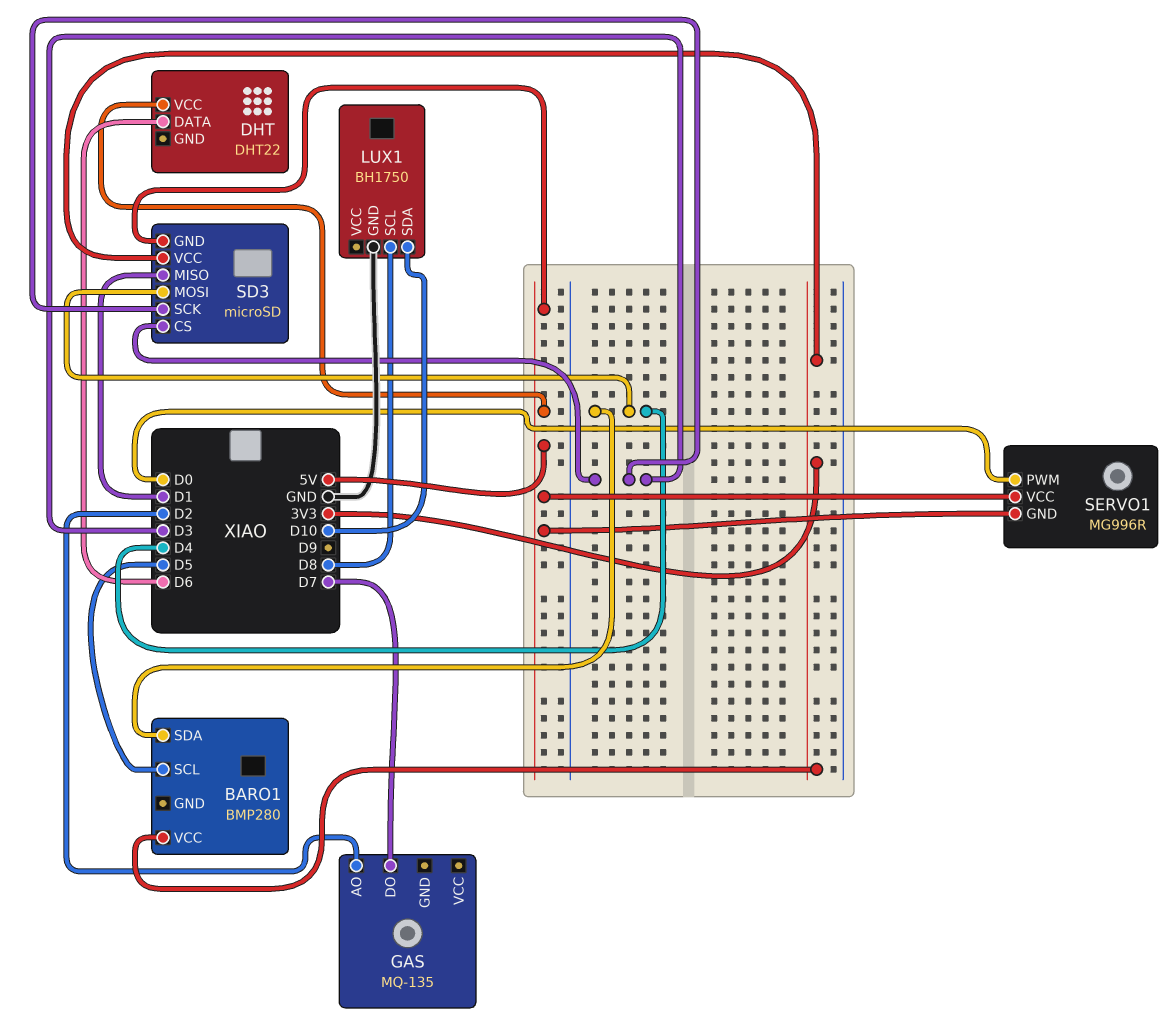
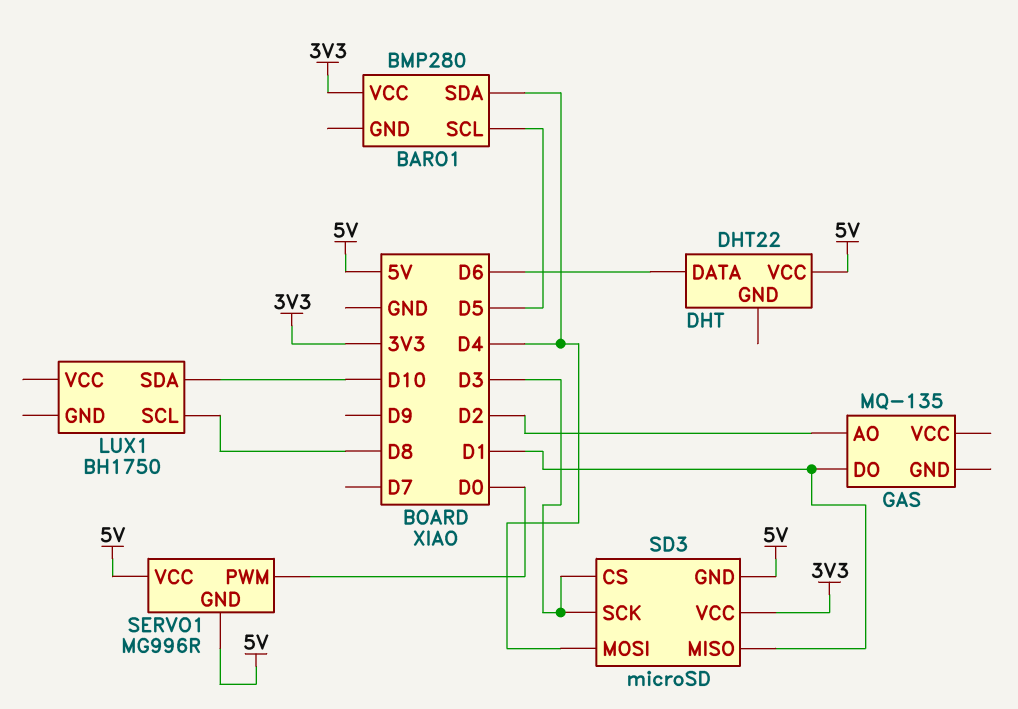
GAS pin DO: D7 -> D1
LUX1 pin GND: GND -> none

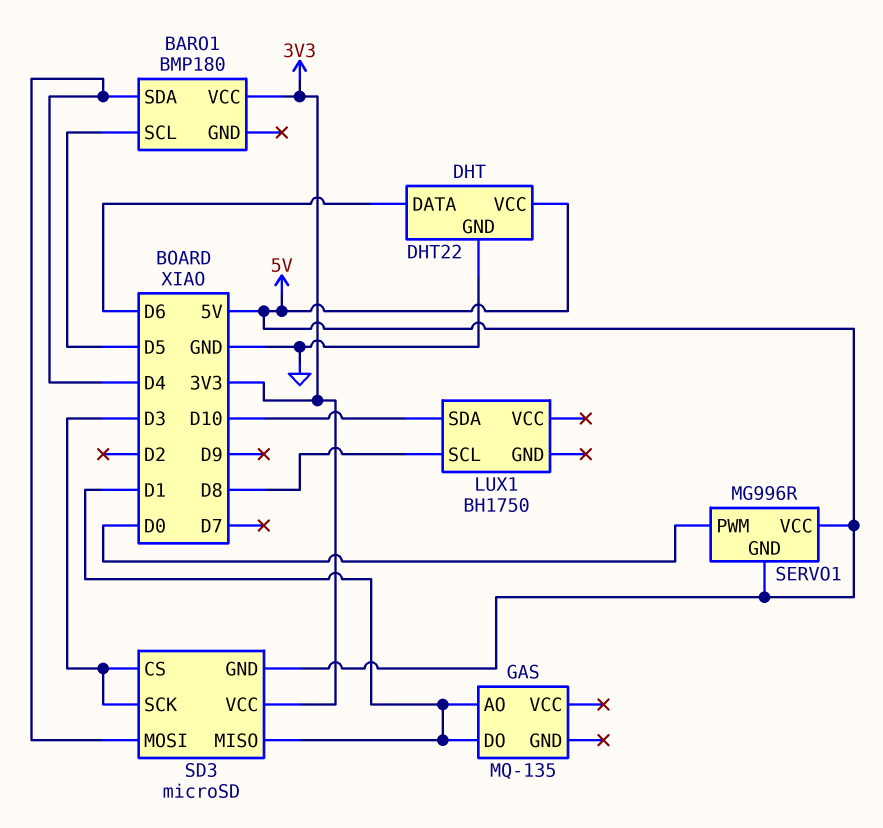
BARO1: BMP280 -> BMP180
DHT pin GND: none -> GND
GAS pin AO: D2 -> D1

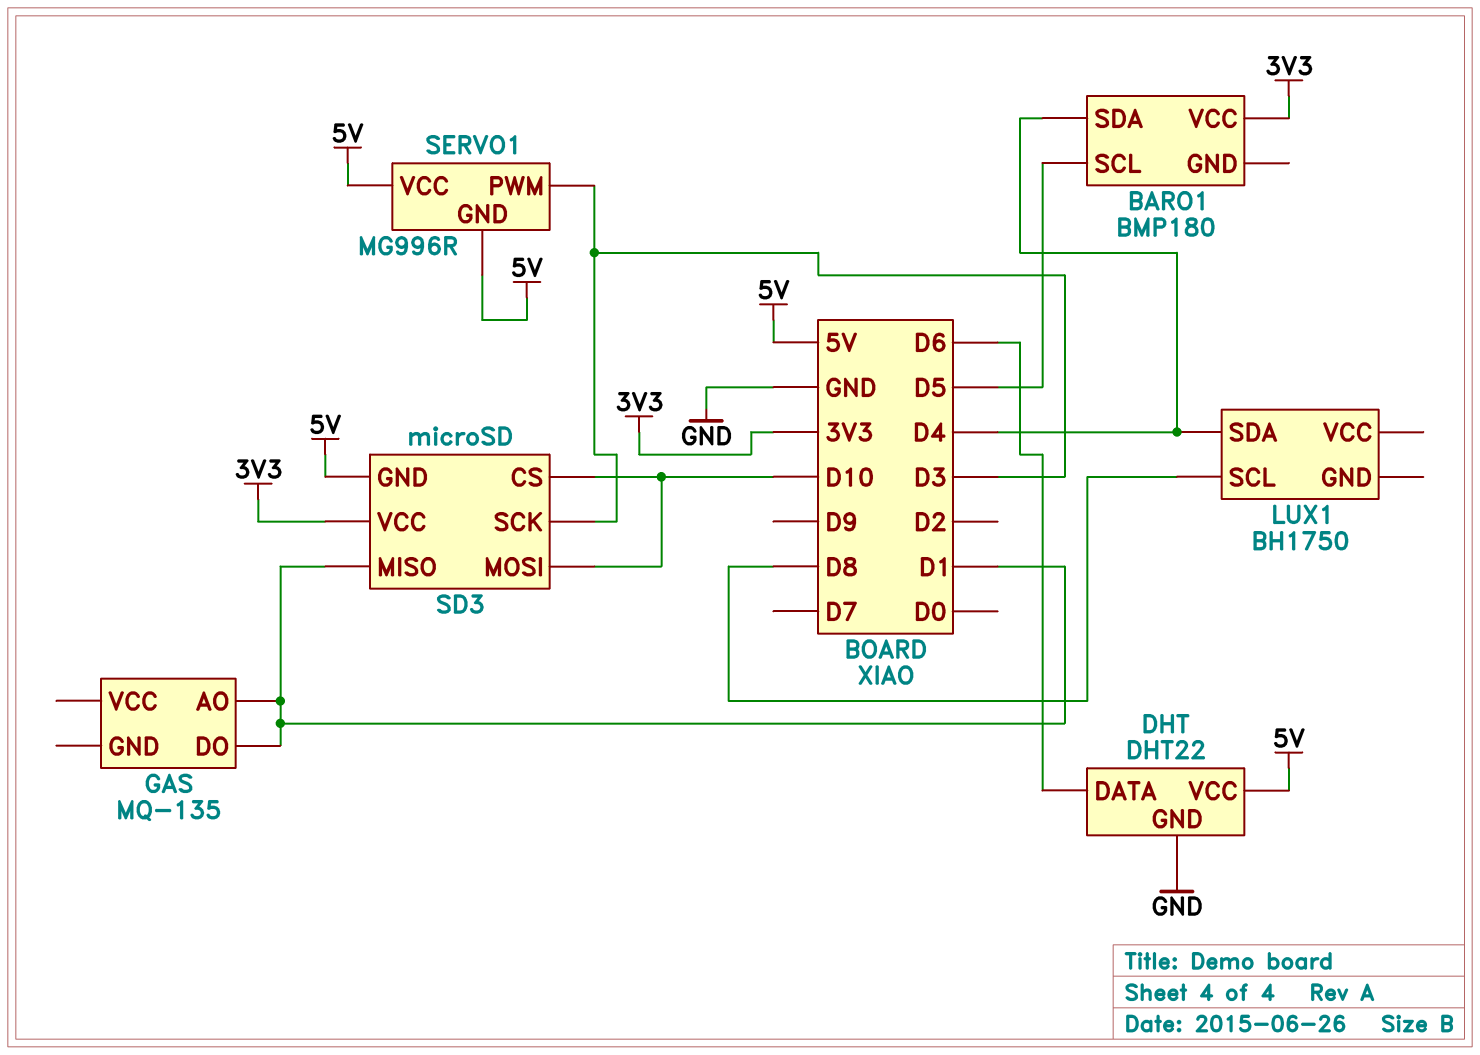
LUX1 pin SDA: D10 -> D4
SD3 pin CS: D3 -> D10
SD3 pin MOSI: D4 -> D10
SERVO1 pin PWM: D0 -> D3

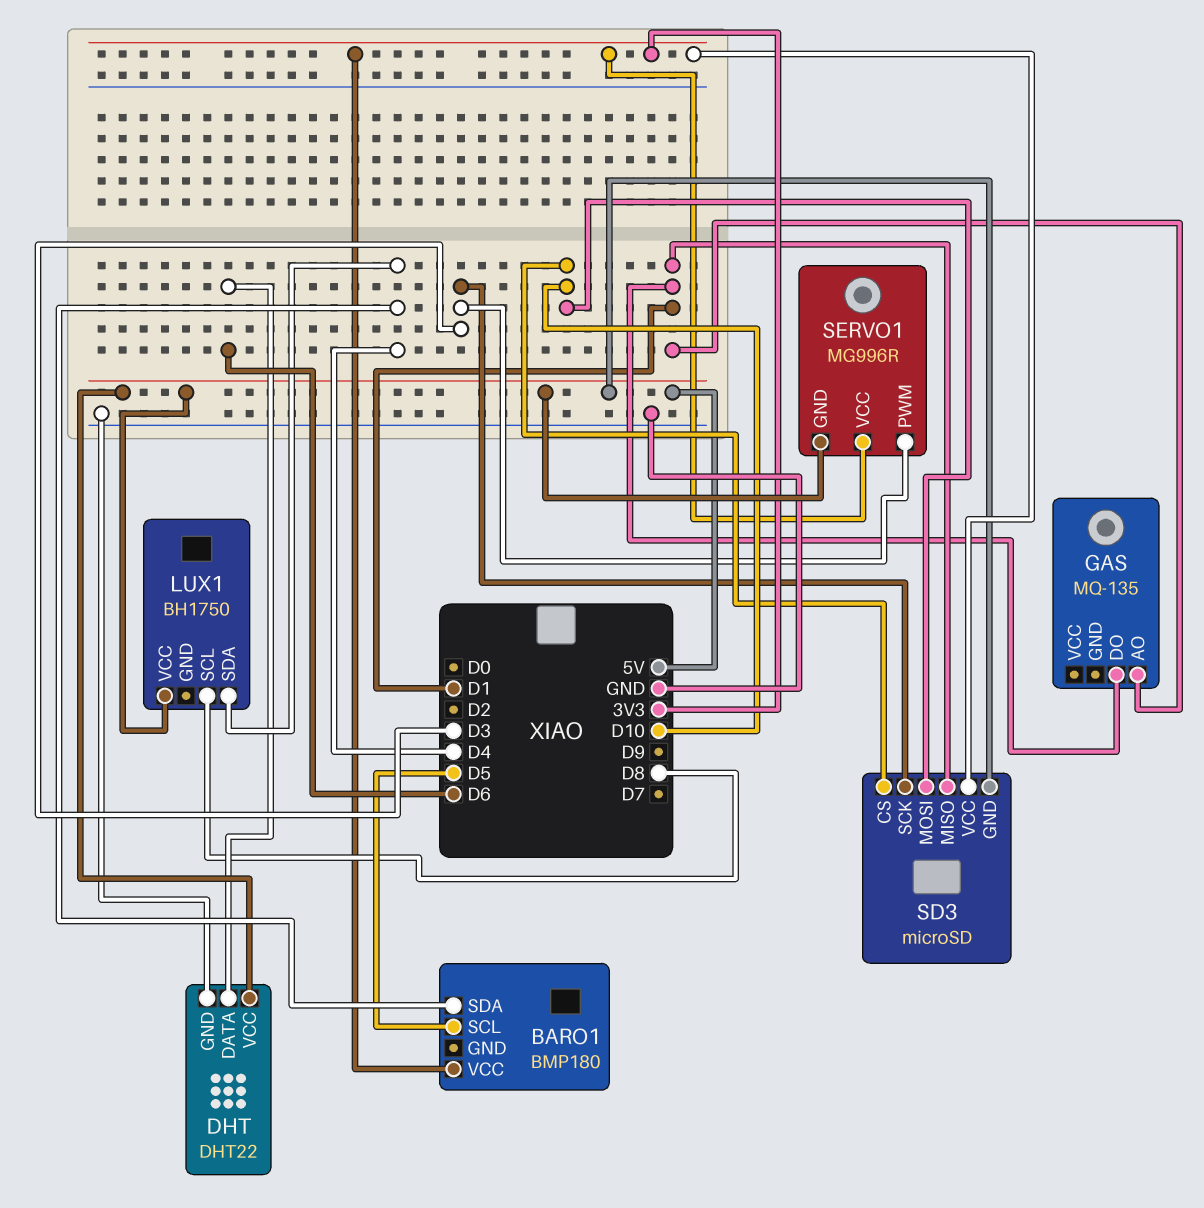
LUX1 pin VCC: none -> 5V
SERVO1 pin VCC: 5V -> 3V3

